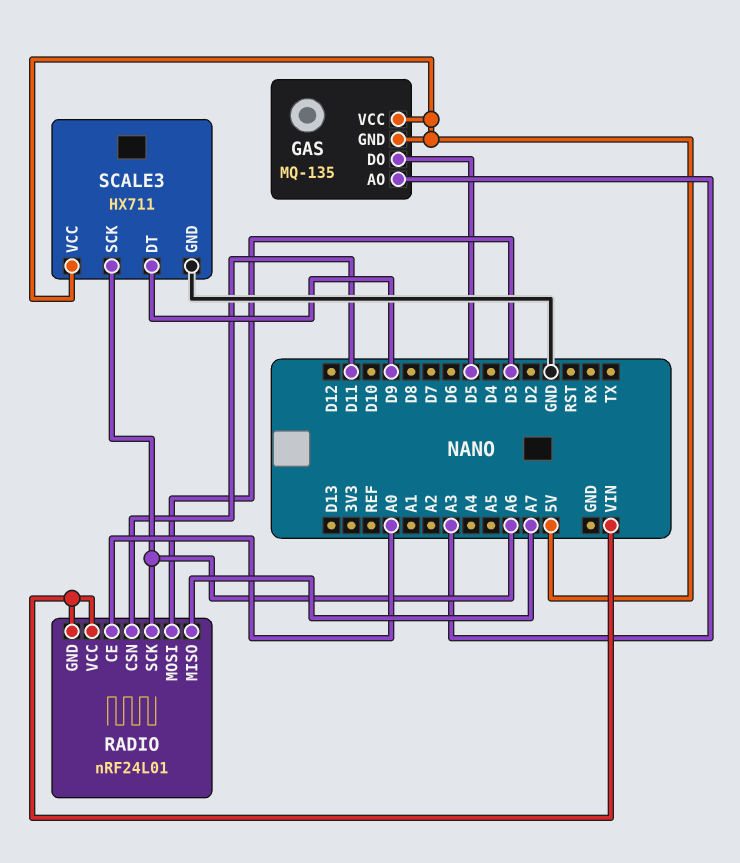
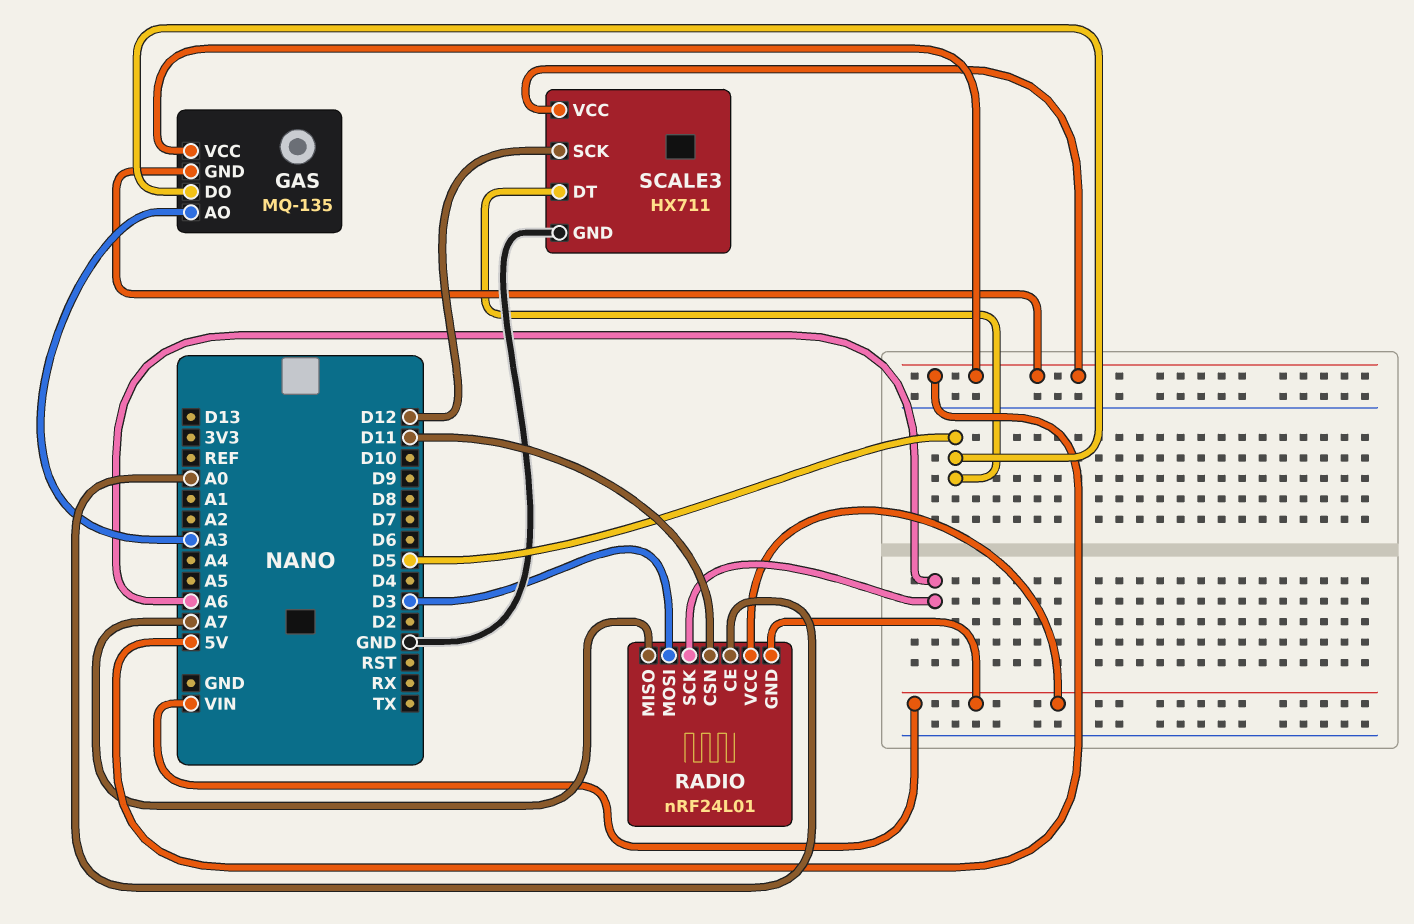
SCALE3 pin DT: D9 -> D5
SCALE3 pin SCK: A6 -> D12

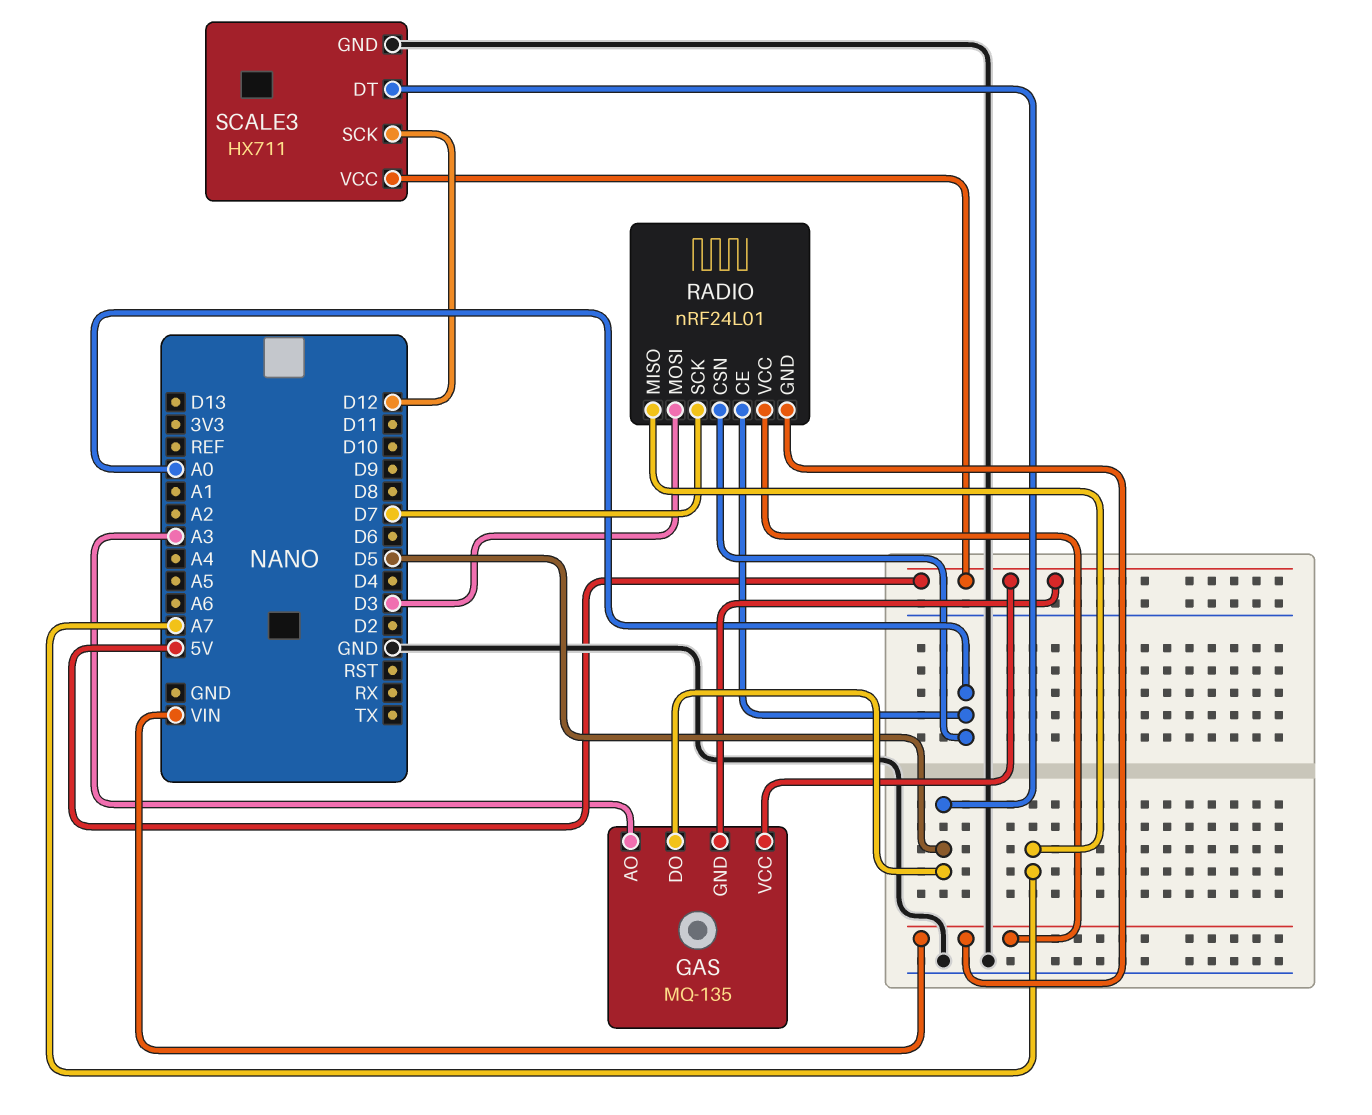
RADIO pin CSN: D11 -> A0
RADIO pin SCK: A6 -> D7

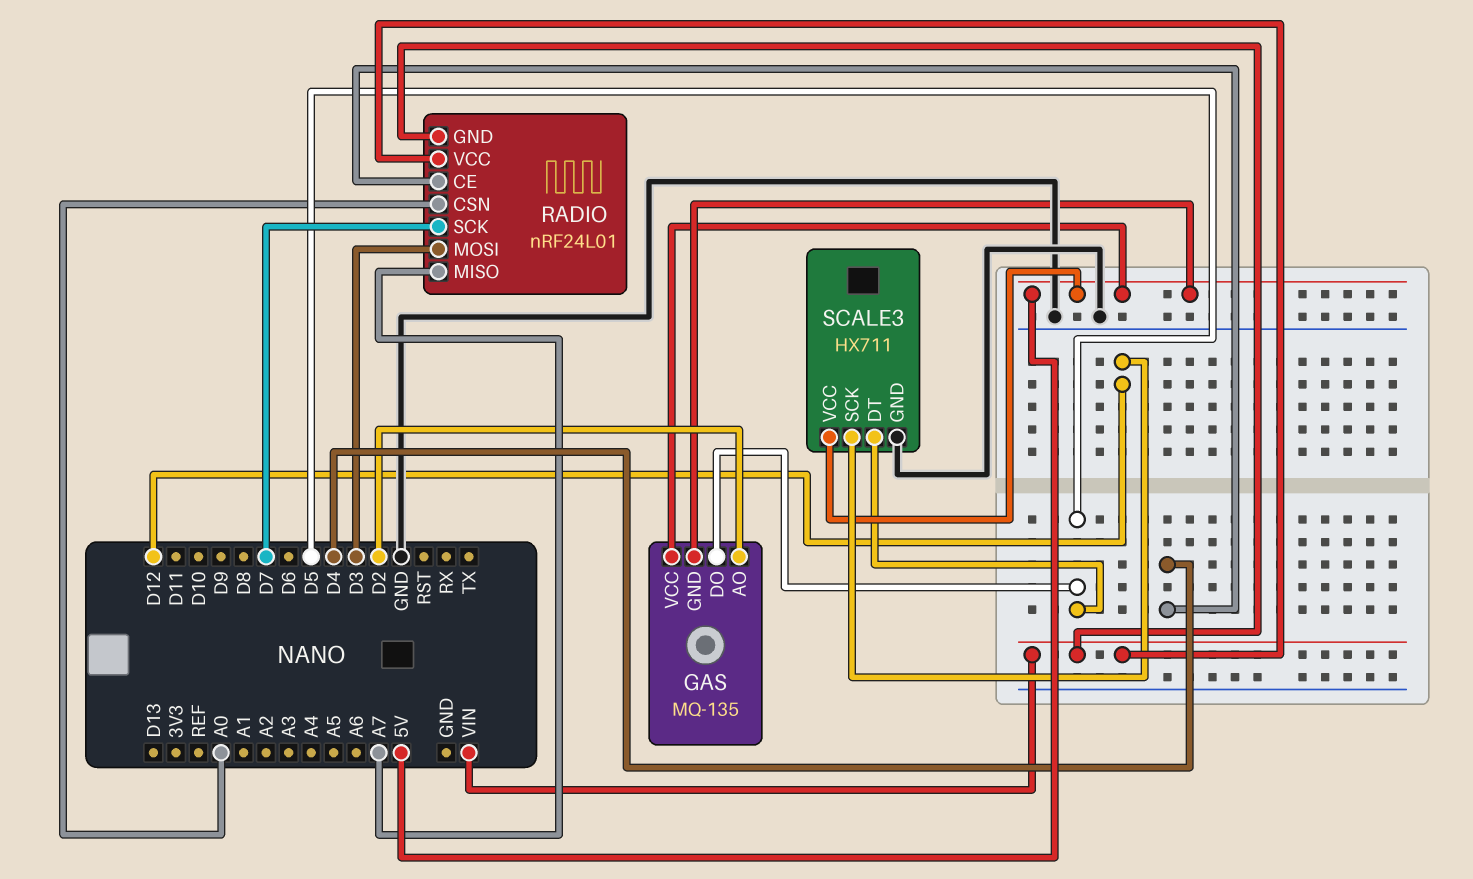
GAS pin AO: A3 -> D2
RADIO pin CE: A0 -> D4

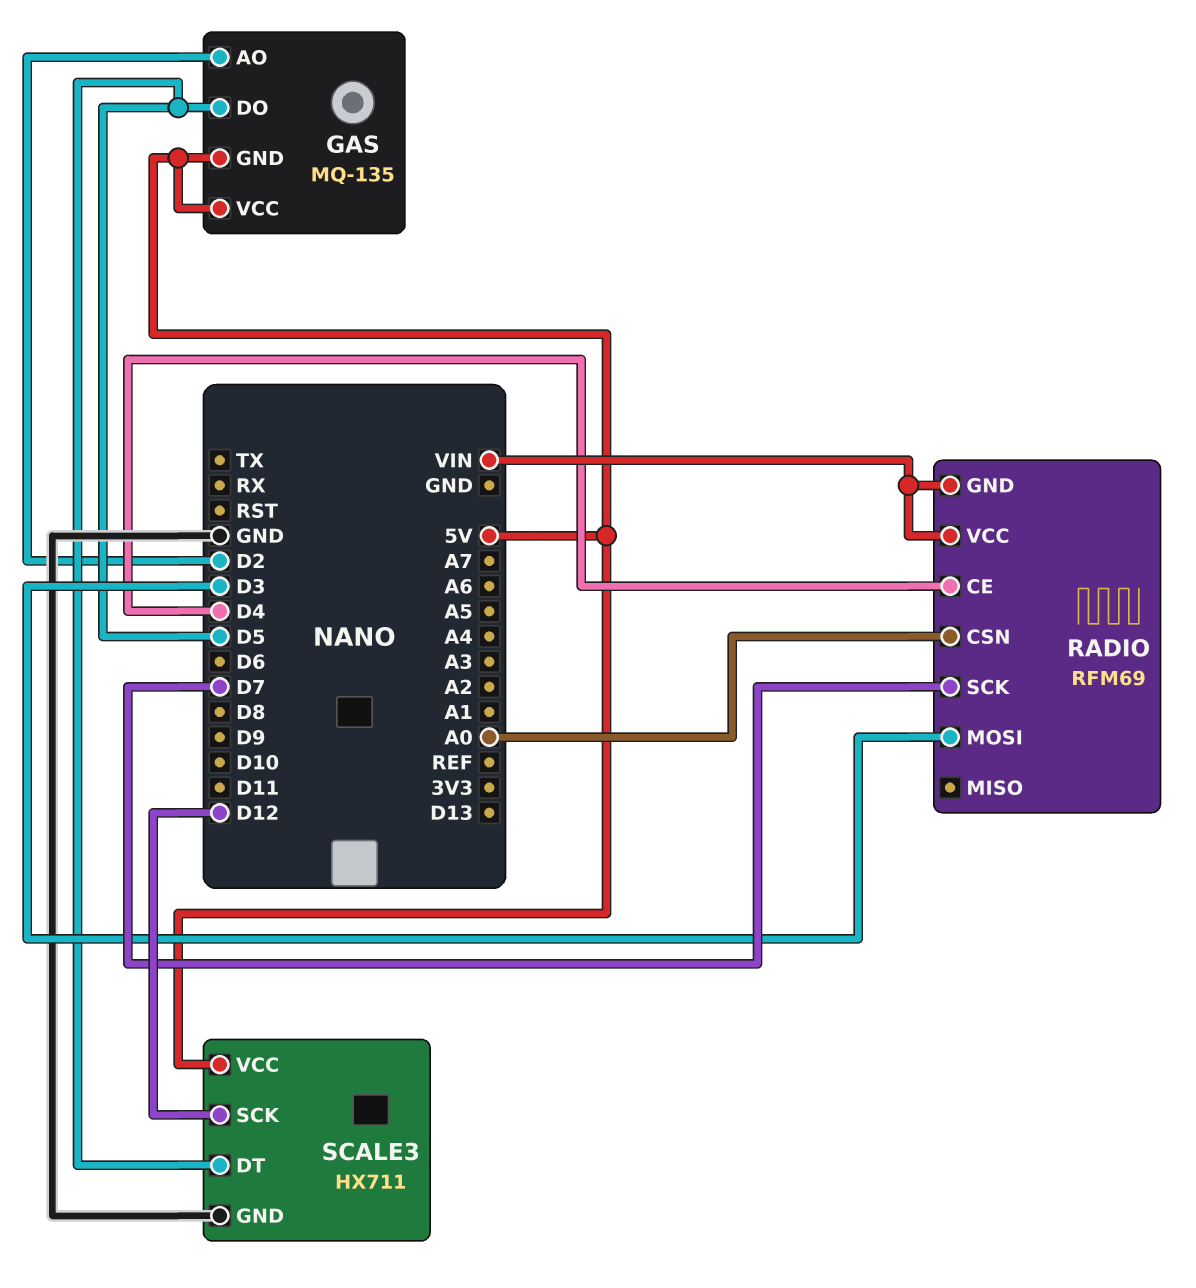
RADIO: nRF24L01 -> RFM69
RADIO pin MISO: A7 -> none

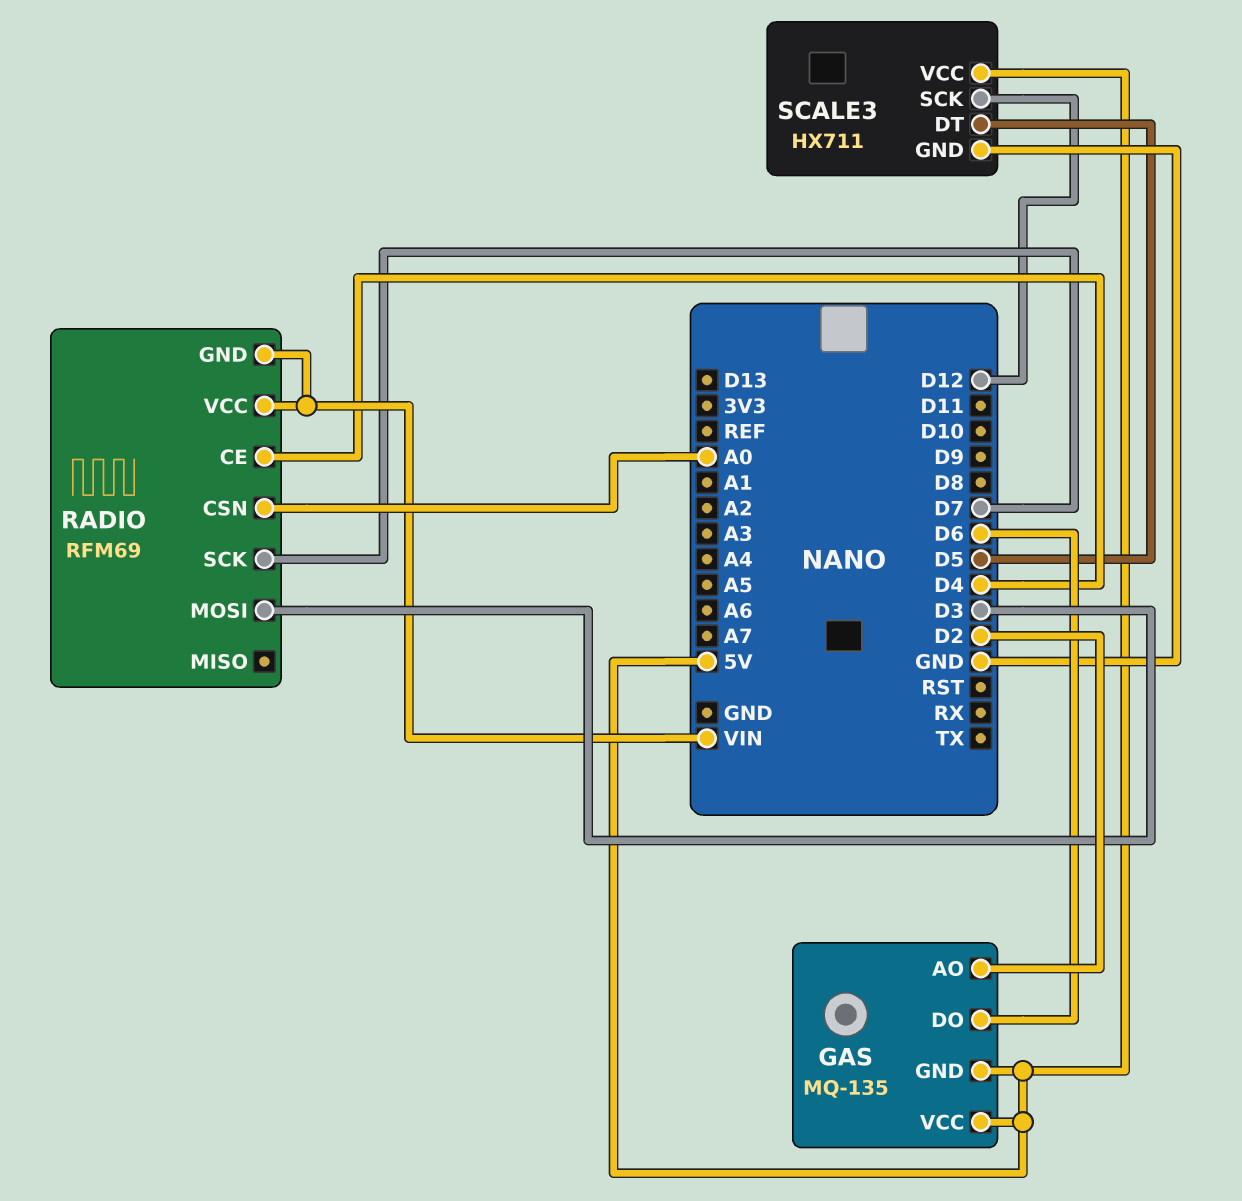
GAS pin DO: D5 -> D6

